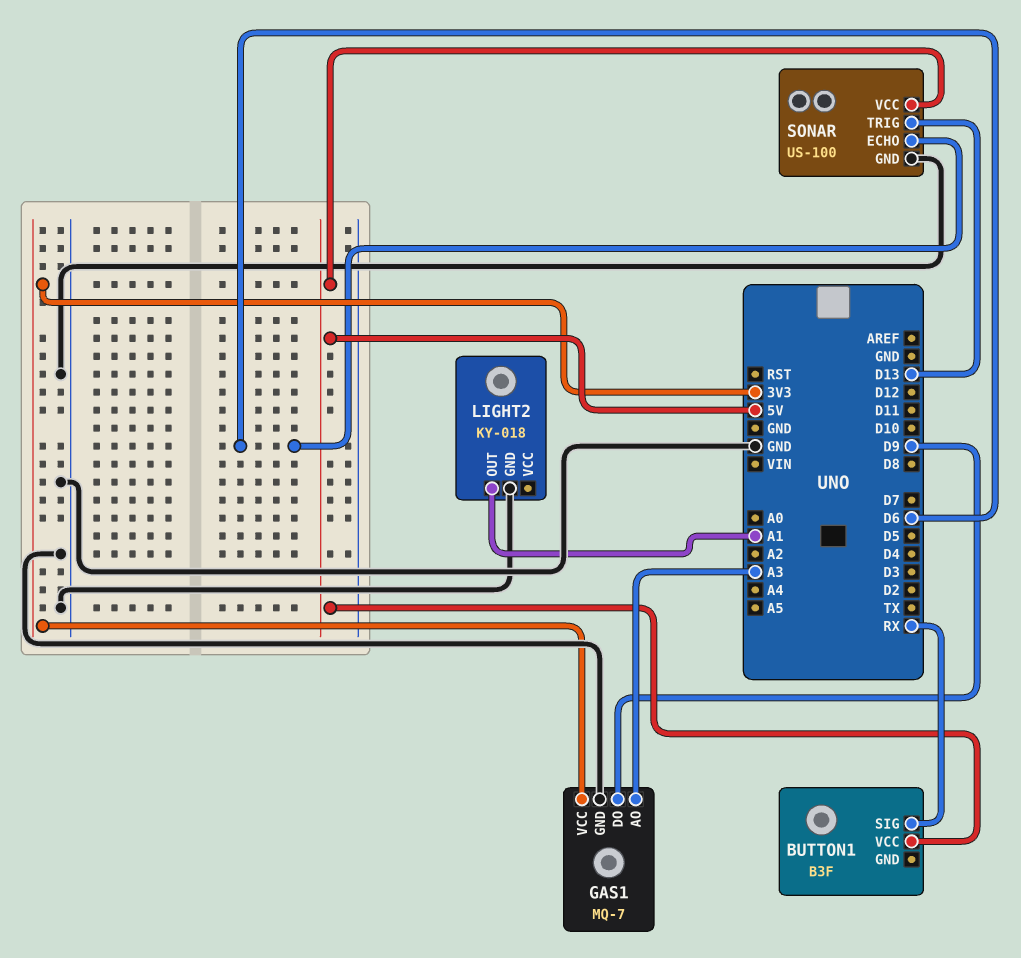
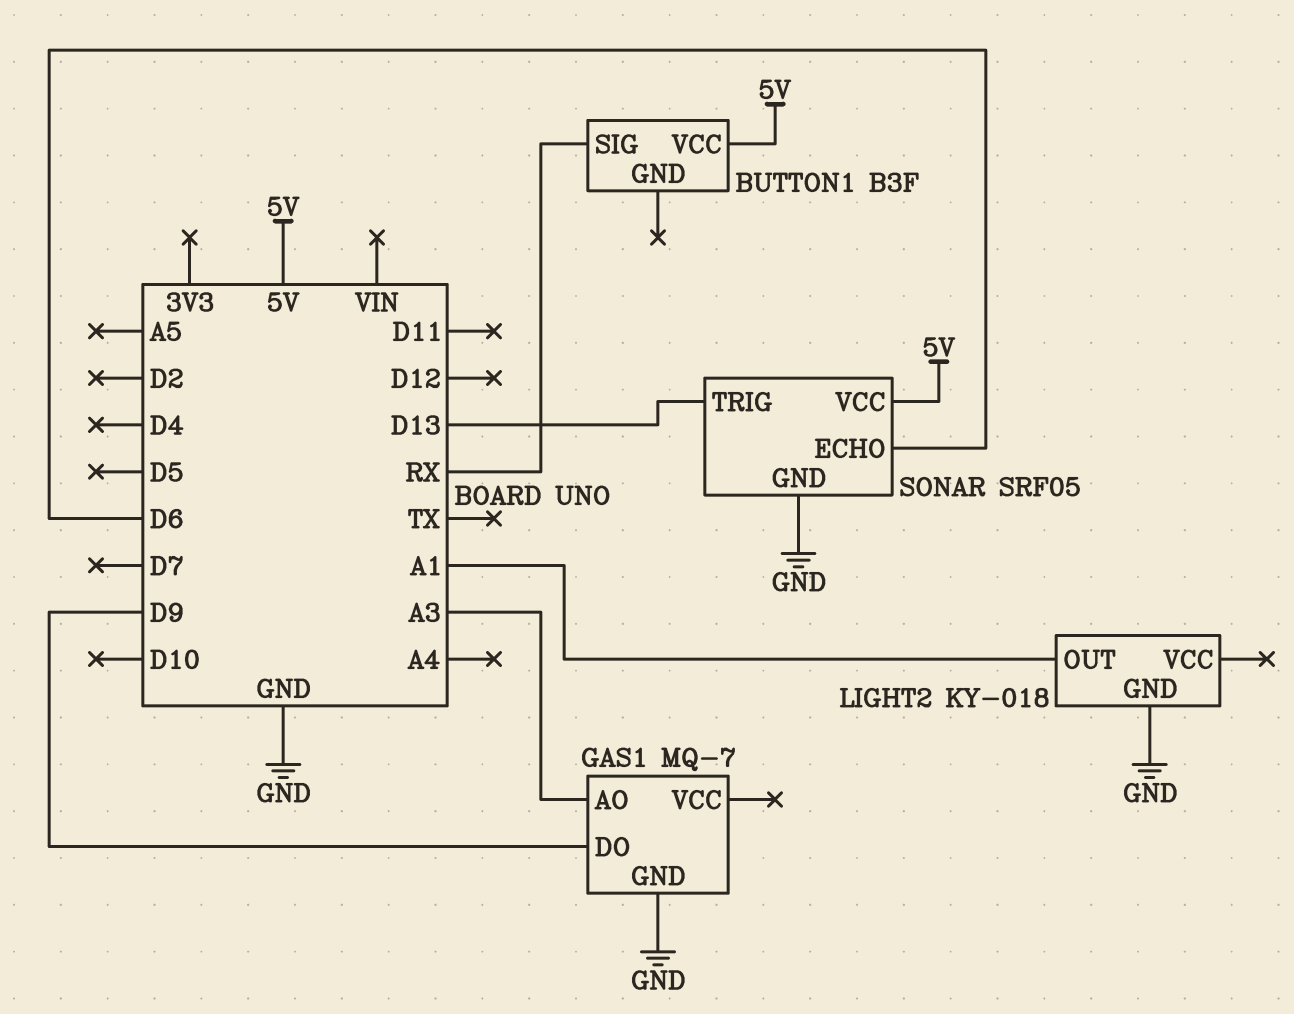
GAS1 pin VCC: 3V3 -> none
SONAR: US-100 -> SRF05

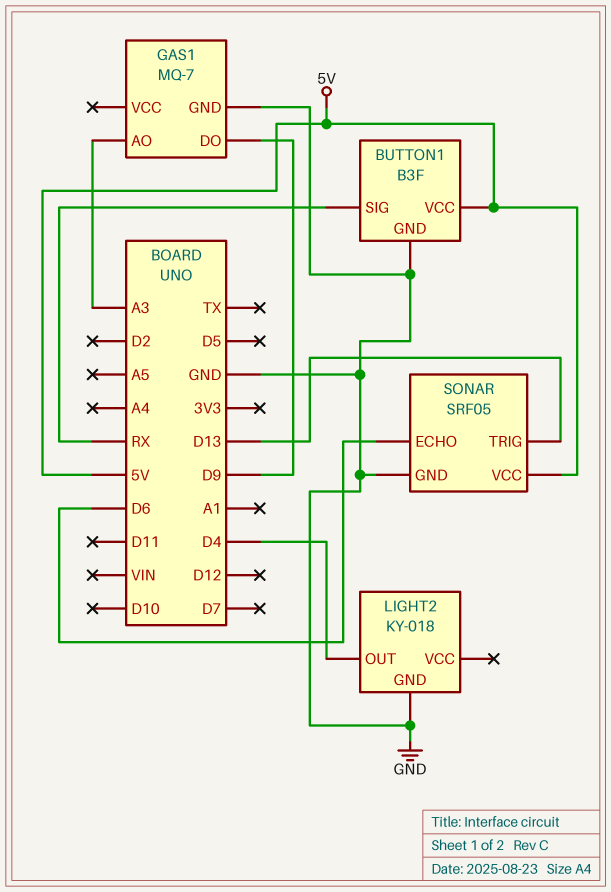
BUTTON1 pin GND: none -> GND
LIGHT2 pin OUT: A1 -> D4

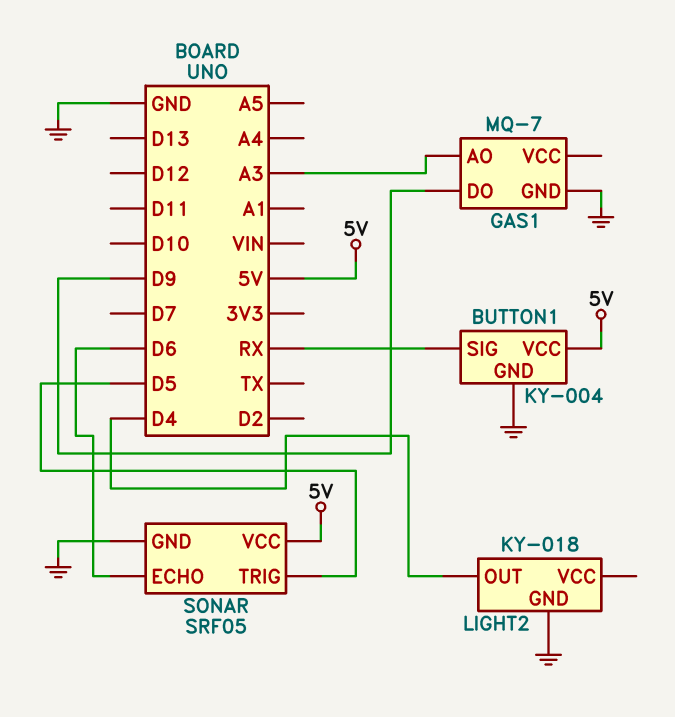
BUTTON1: B3F -> KY-004
SONAR pin TRIG: D13 -> D5

